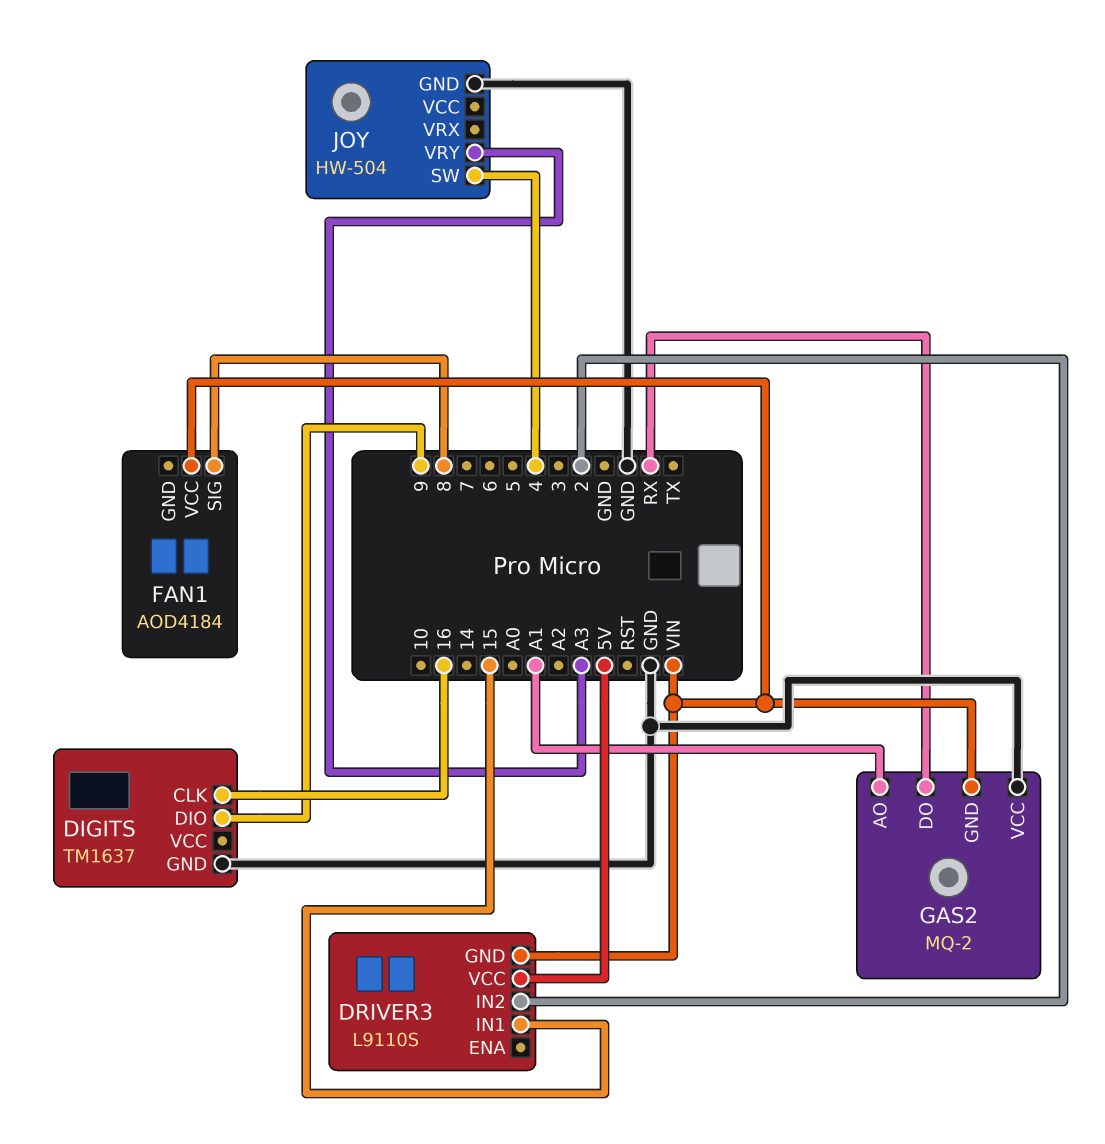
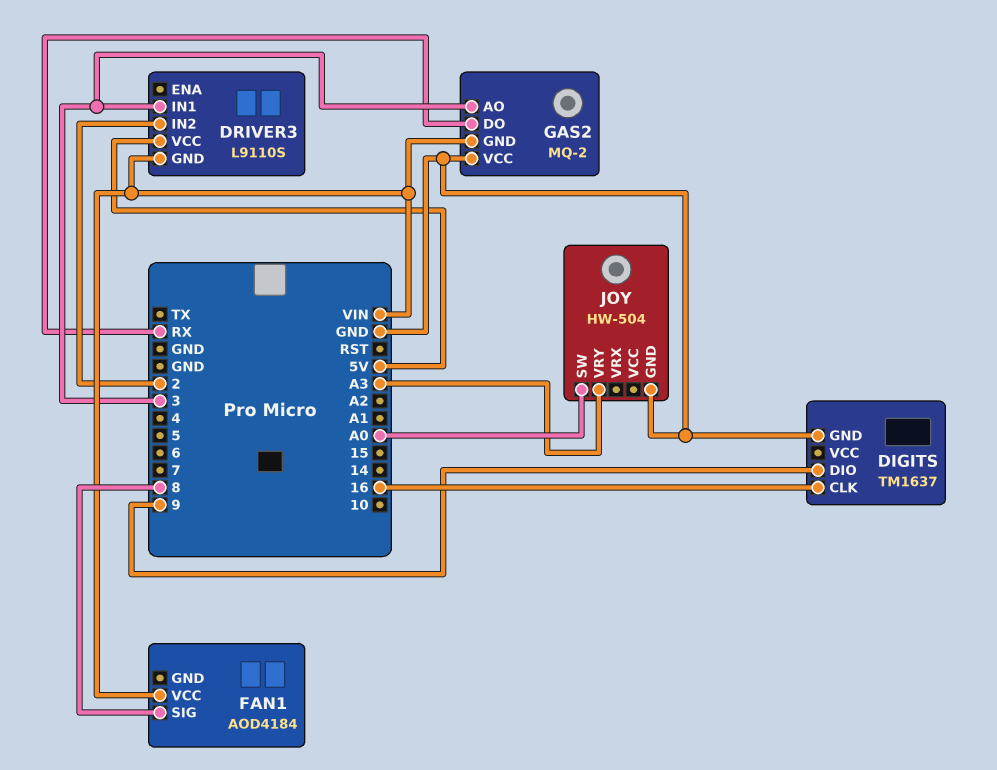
DRIVER3 pin IN1: 15 -> 3
GAS2 pin AO: A1 -> 3
JOY pin SW: 4 -> A0

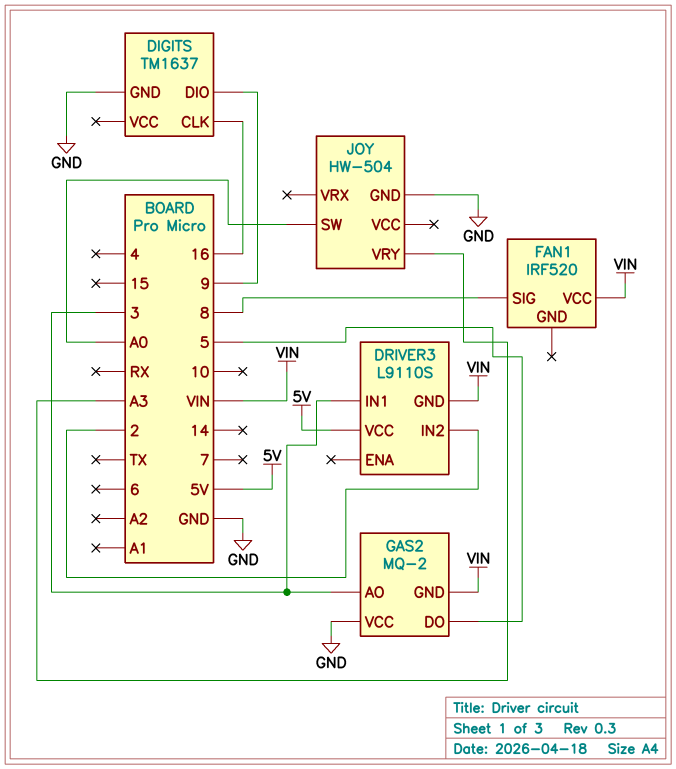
FAN1: AOD4184 -> IRF520
GAS2 pin DO: RX -> 5

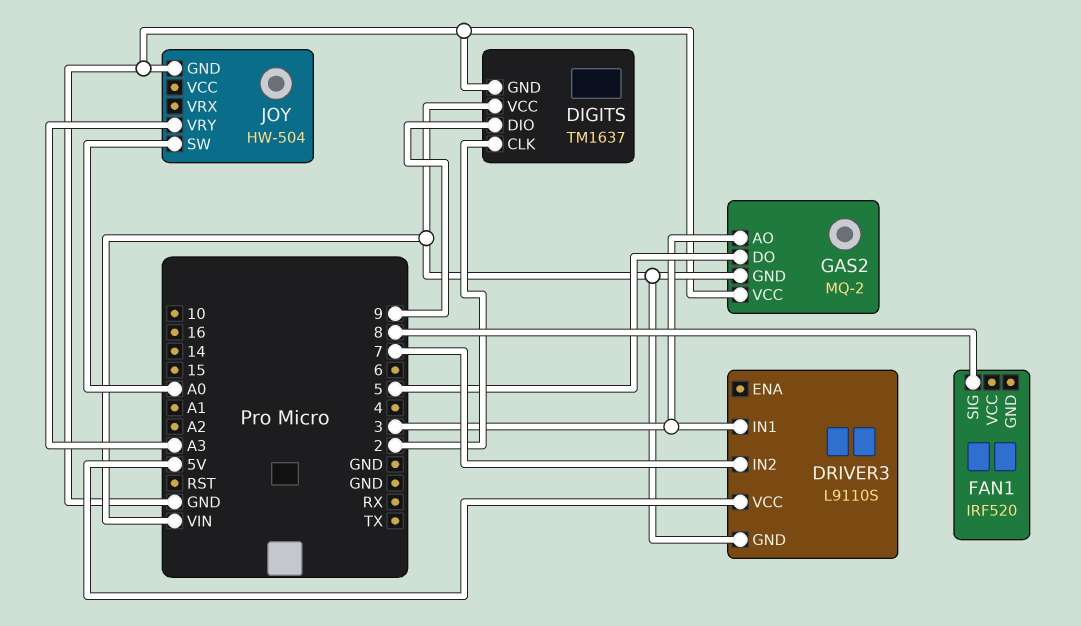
DIGITS pin CLK: 16 -> 2
DIGITS pin VCC: none -> VIN
DRIVER3 pin IN2: 2 -> 7
FAN1 pin VCC: VIN -> none

